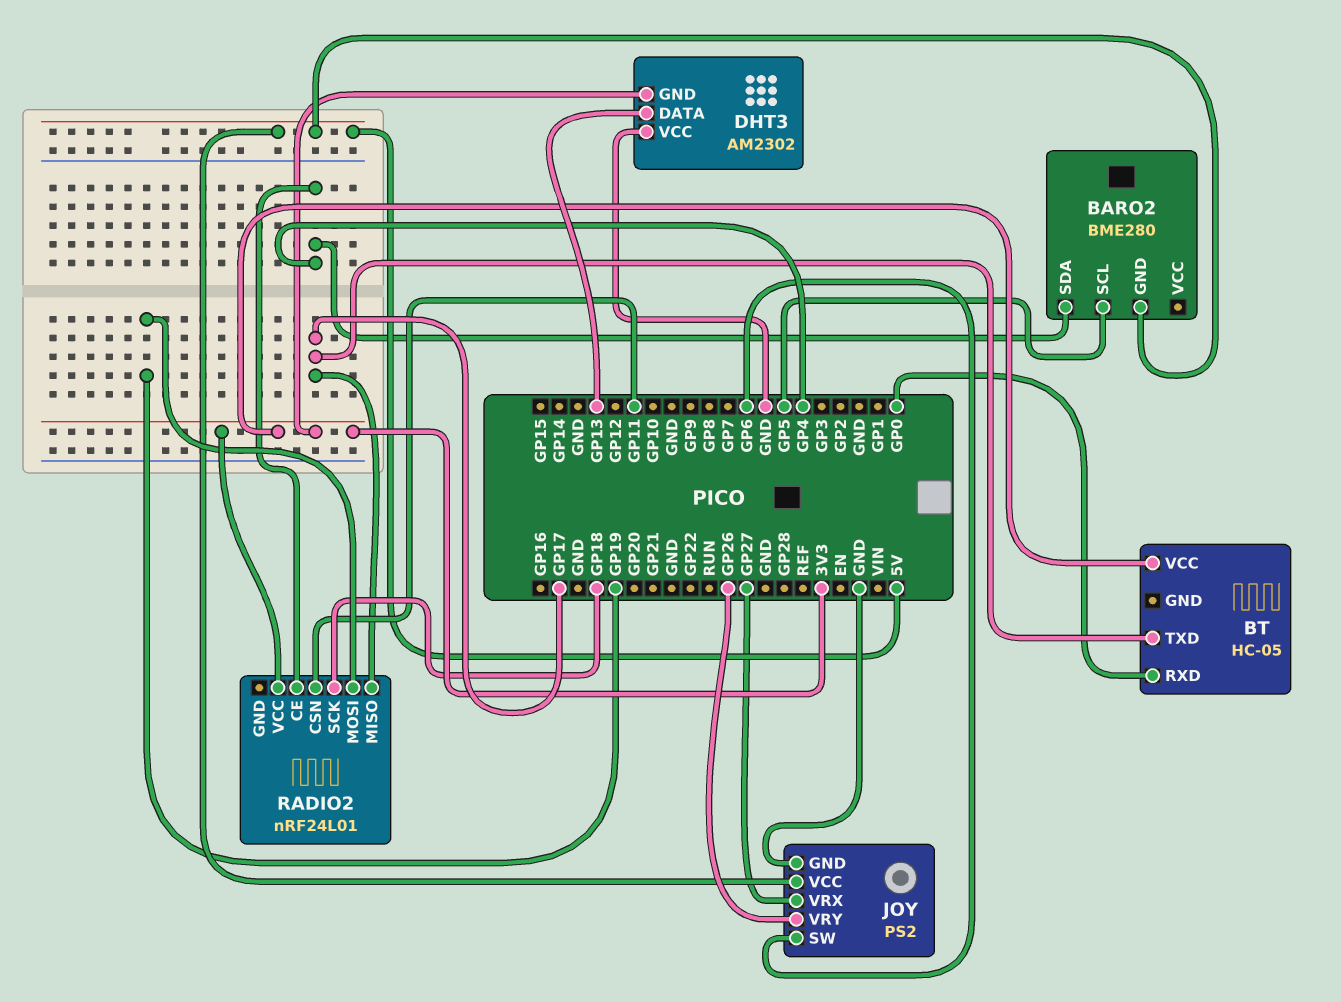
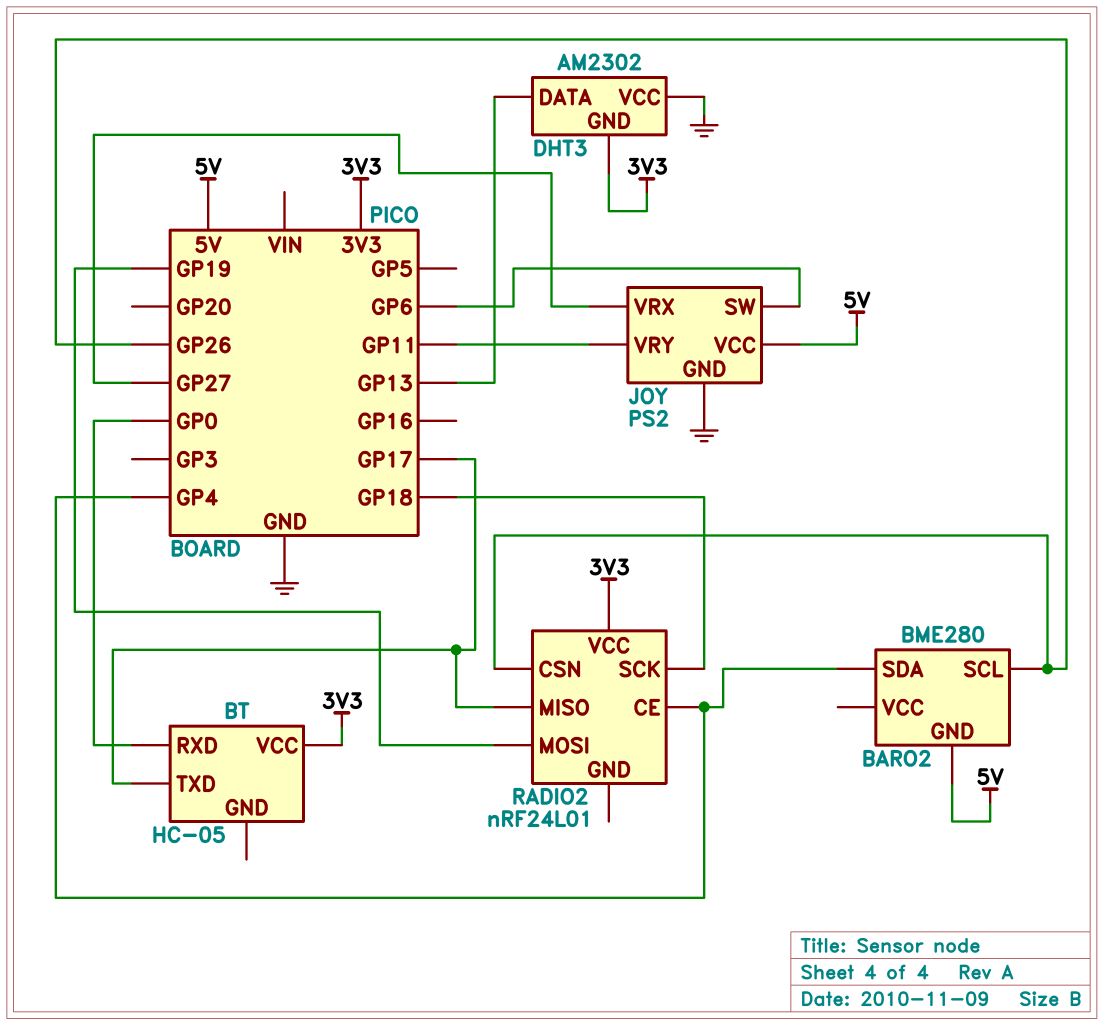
BARO2 pin SCL: GP5 -> GP26
JOY pin VRY: GP26 -> GP11
RADIO2 pin CSN: GP11 -> GP26

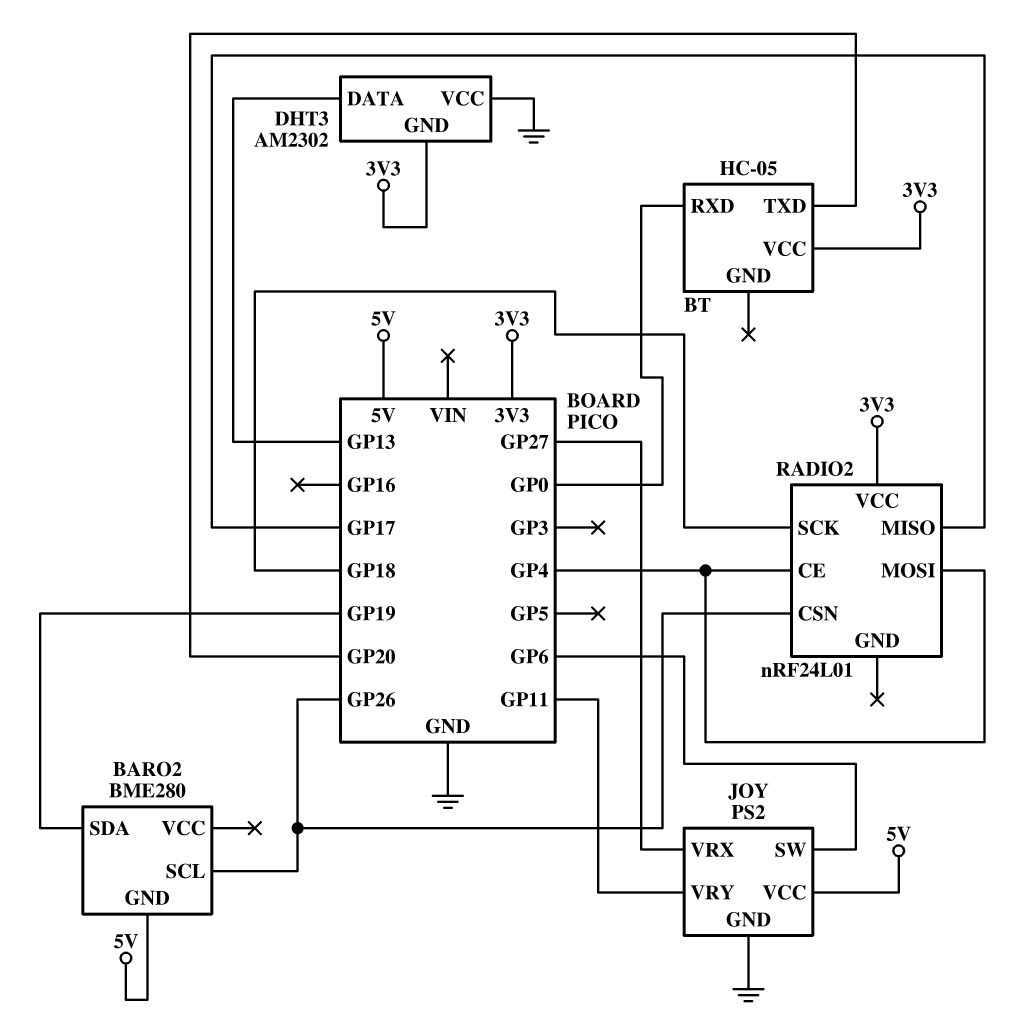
BARO2 pin SDA: GP4 -> GP19
BT pin TXD: GP17 -> GP20
RADIO2 pin MOSI: GP19 -> GP4

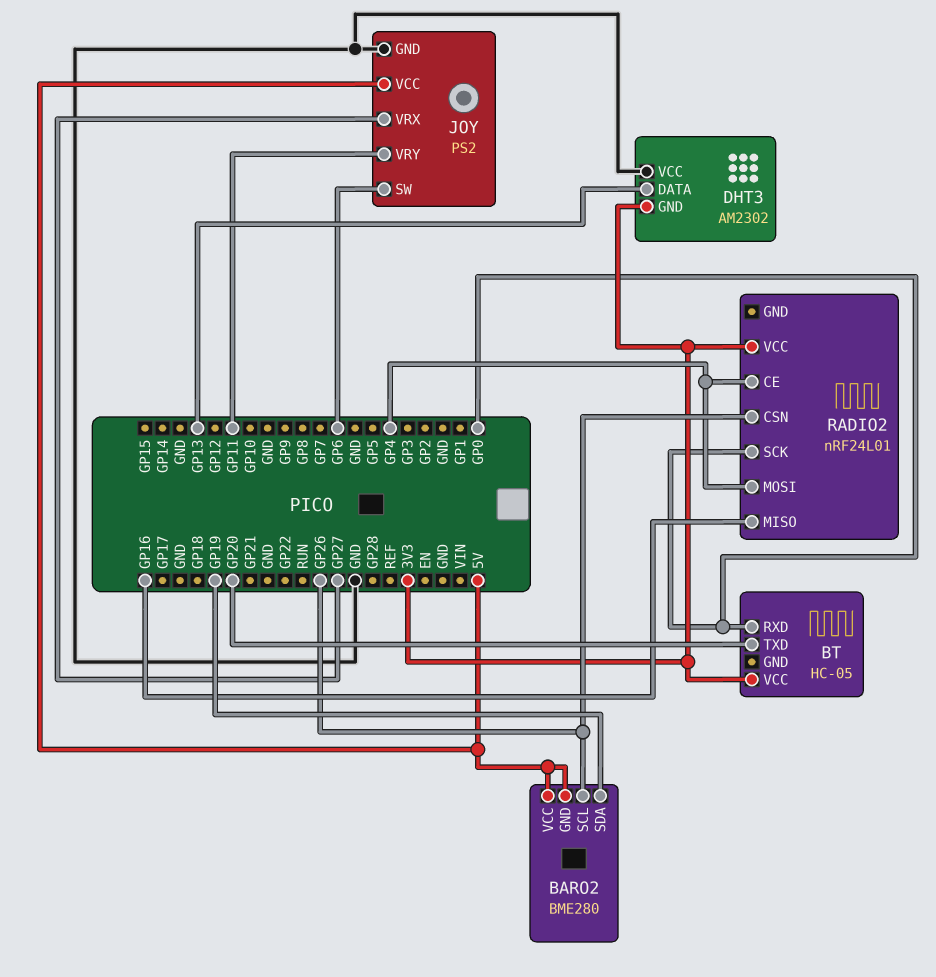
BARO2 pin VCC: none -> 5V
RADIO2 pin MISO: GP17 -> GP16
RADIO2 pin SCK: GP18 -> GP0

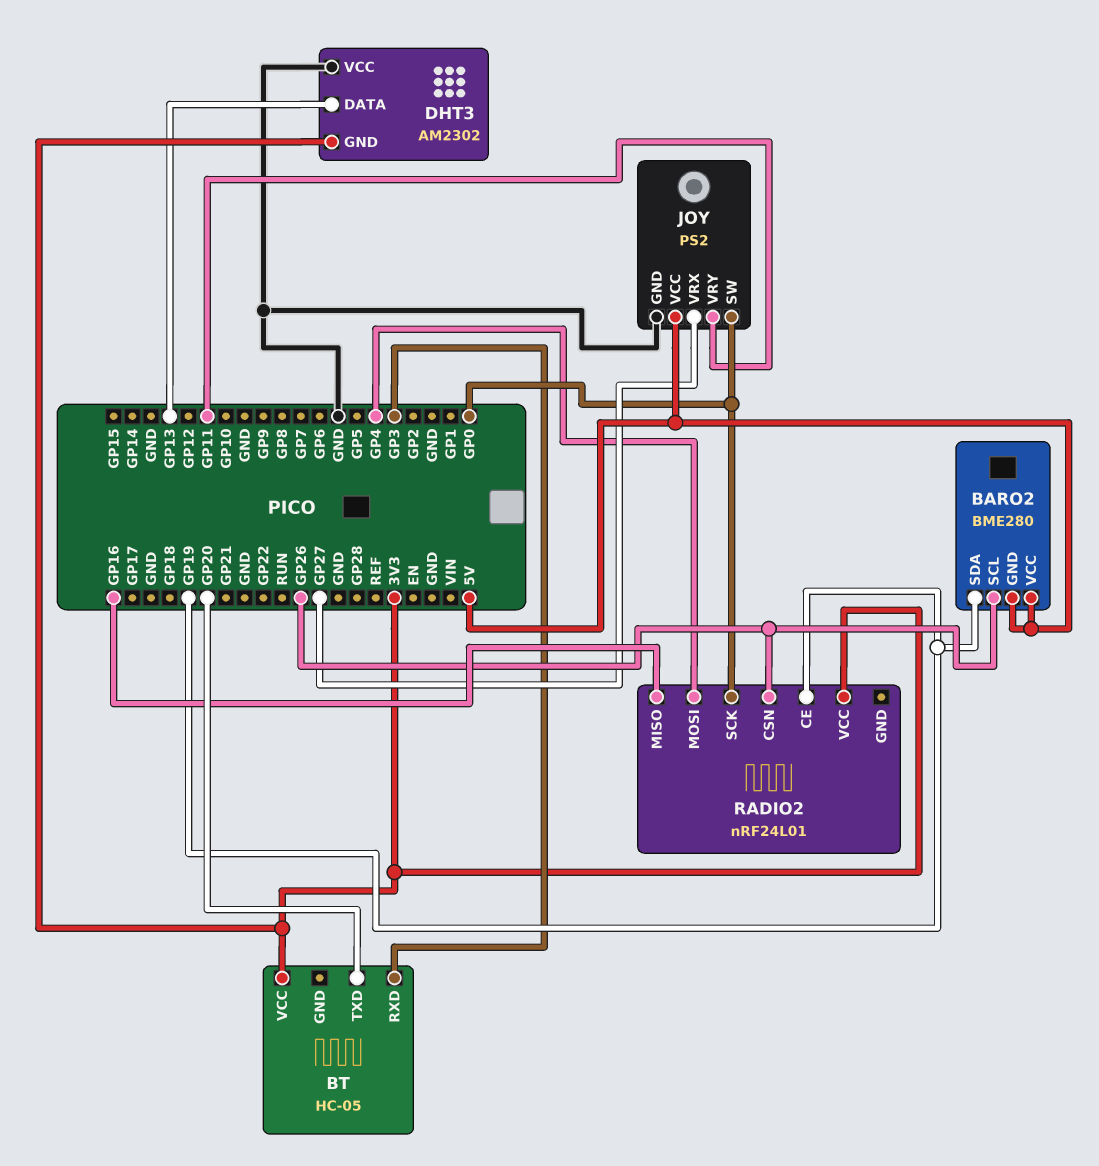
BT pin RXD: GP0 -> GP3
JOY pin SW: GP6 -> GP0
RADIO2 pin CE: GP4 -> GP19

